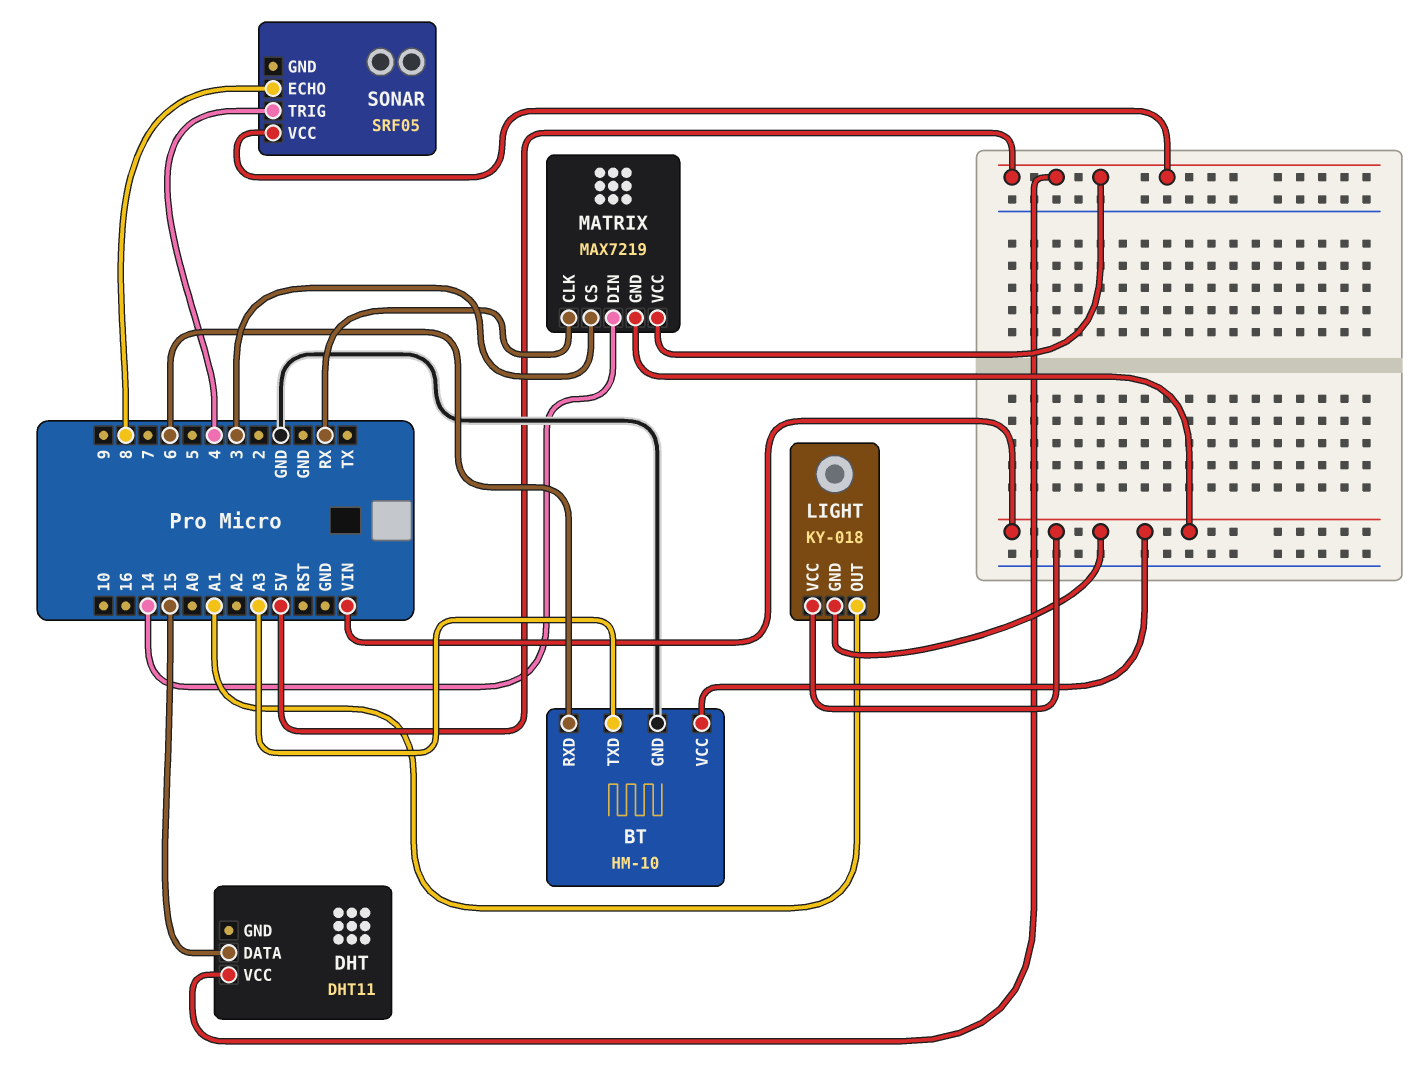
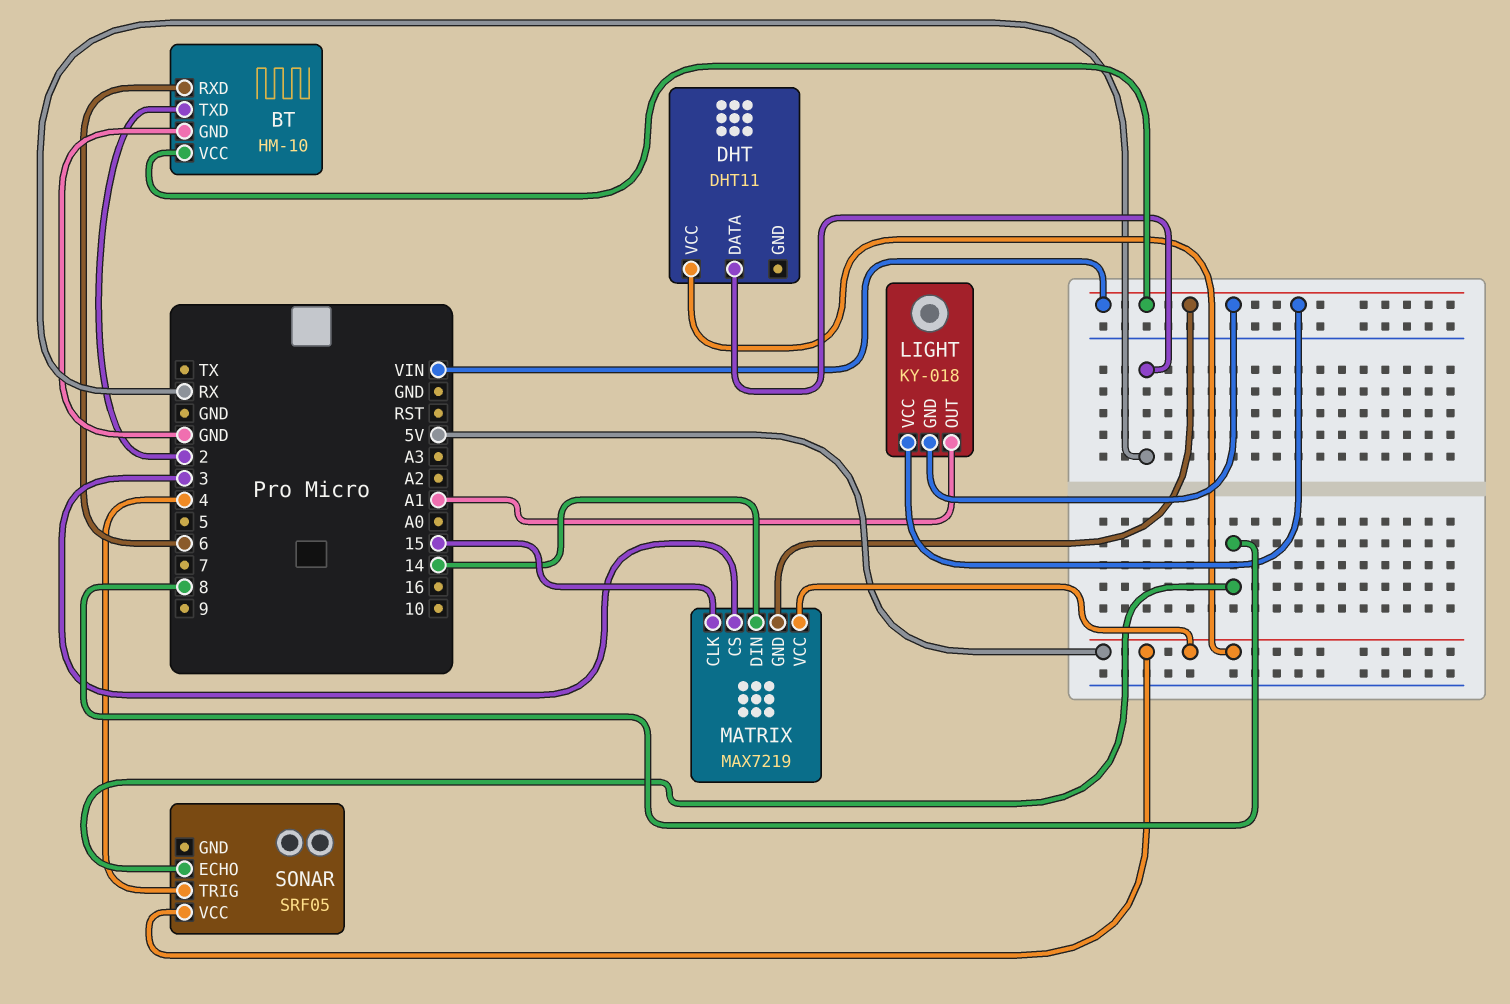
BT pin TXD: A3 -> 2
DHT pin DATA: 15 -> RX
MATRIX pin CLK: RX -> 15

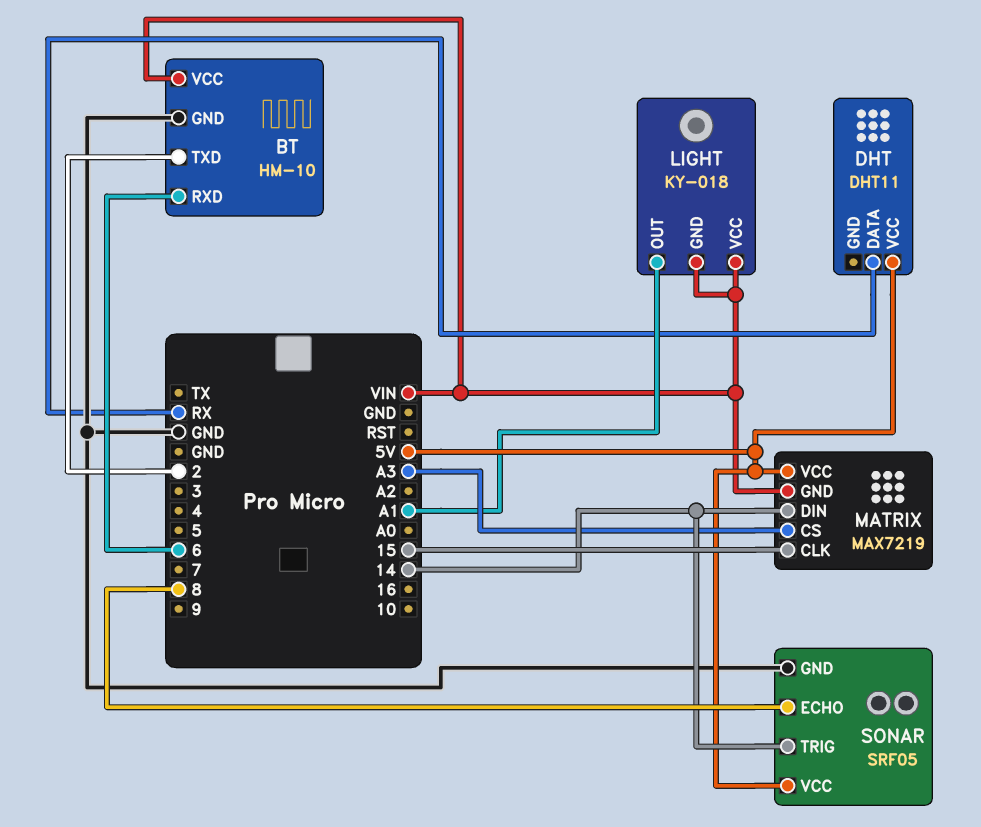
MATRIX pin CS: 3 -> A3
SONAR pin GND: none -> GND
SONAR pin TRIG: 4 -> 14

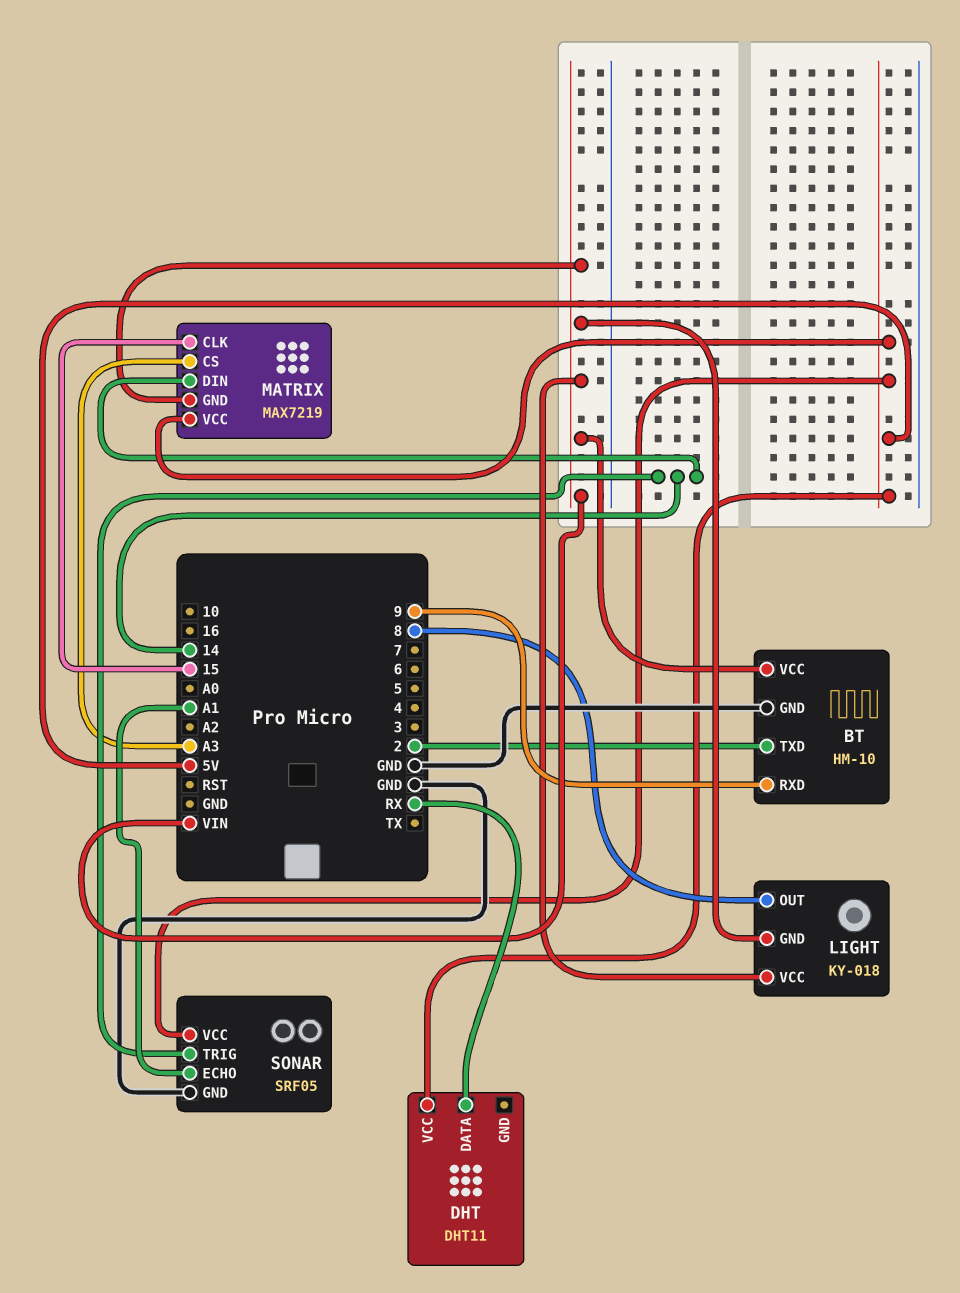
BT pin RXD: 6 -> 9
LIGHT pin OUT: A1 -> 8
SONAR pin ECHO: 8 -> A1

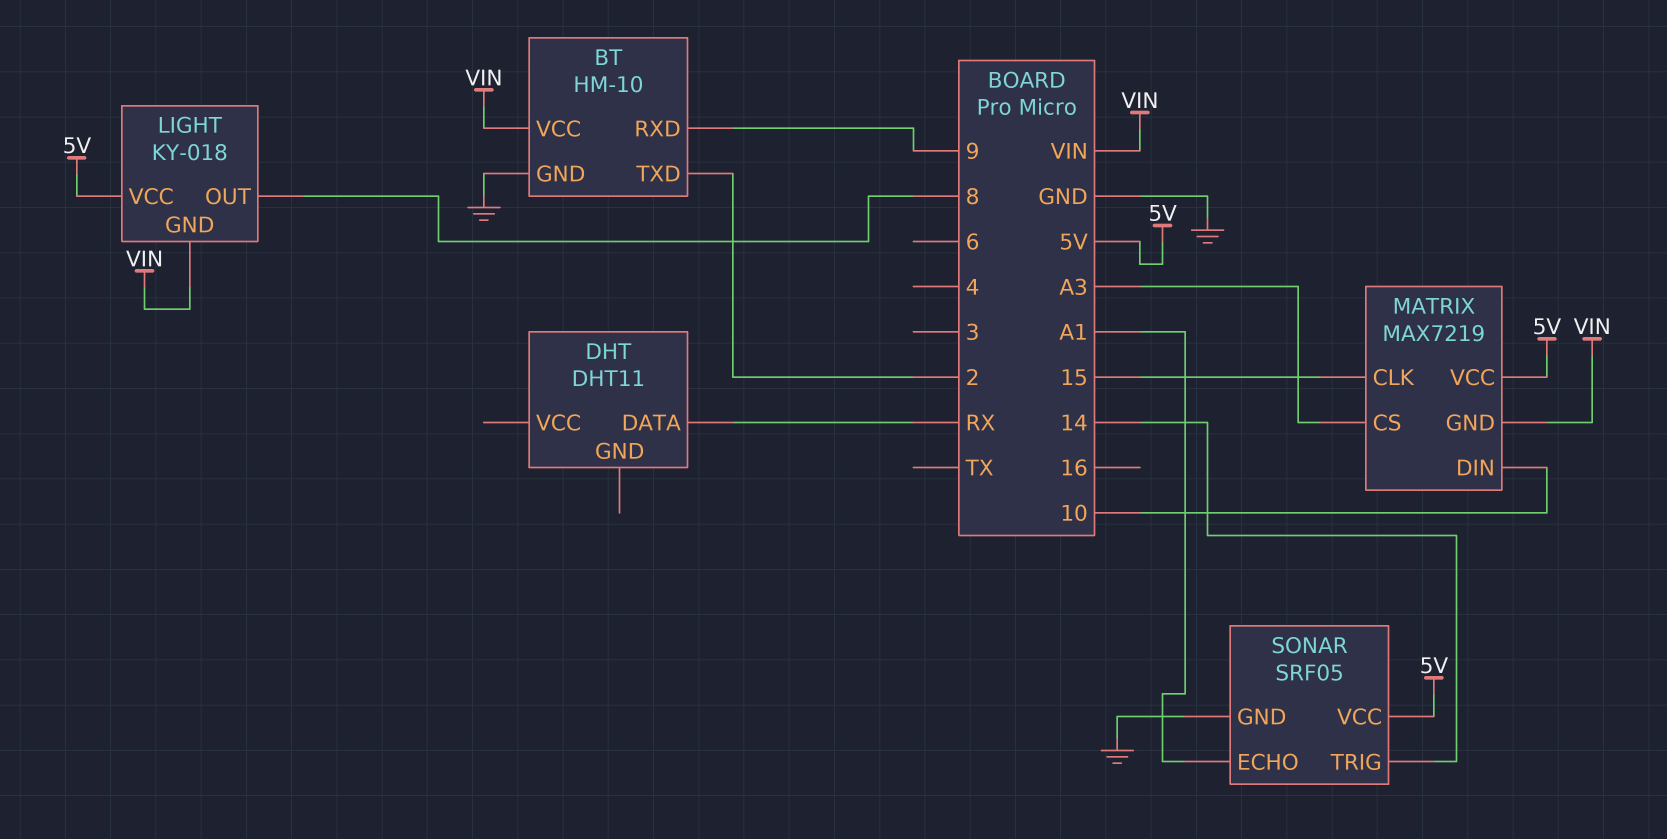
DHT pin VCC: 5V -> none
LIGHT pin VCC: VIN -> 5V
MATRIX pin DIN: 14 -> 10

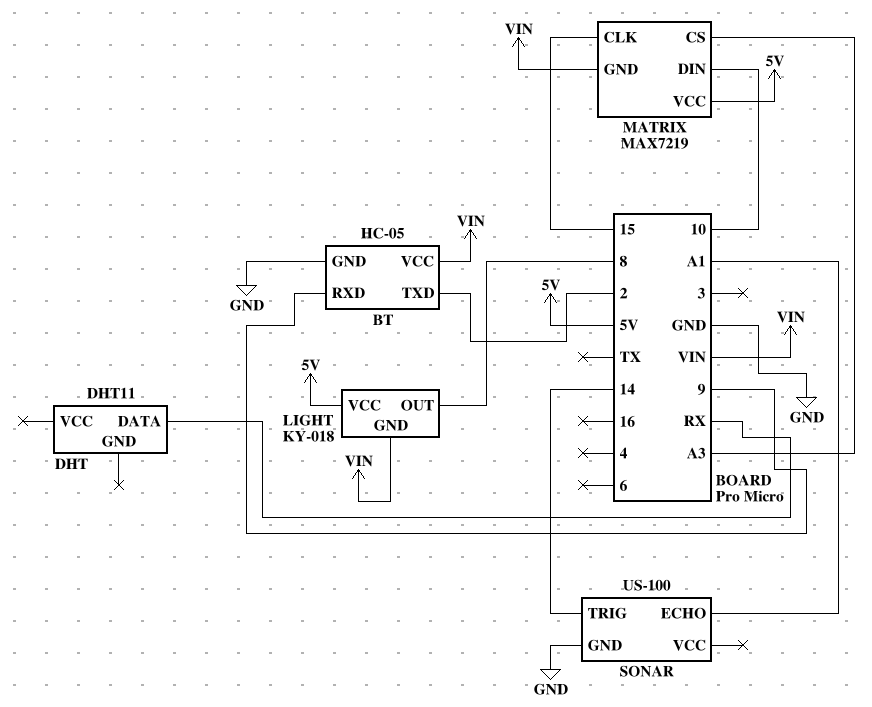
BT: HM-10 -> HC-05
SONAR: SRF05 -> US-100
SONAR pin VCC: 5V -> none

